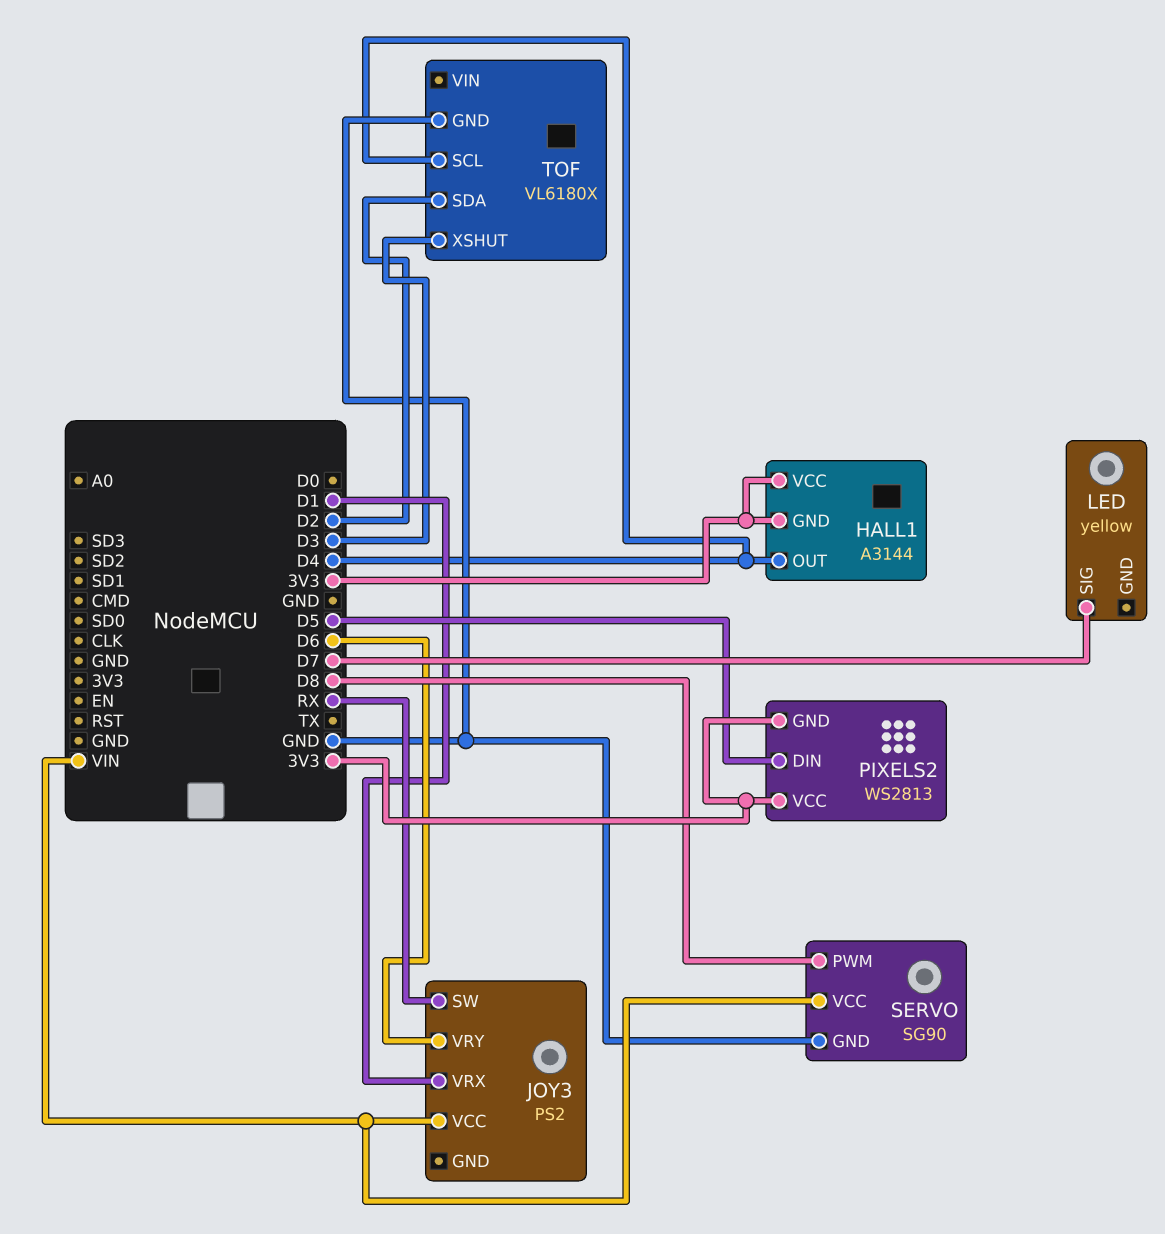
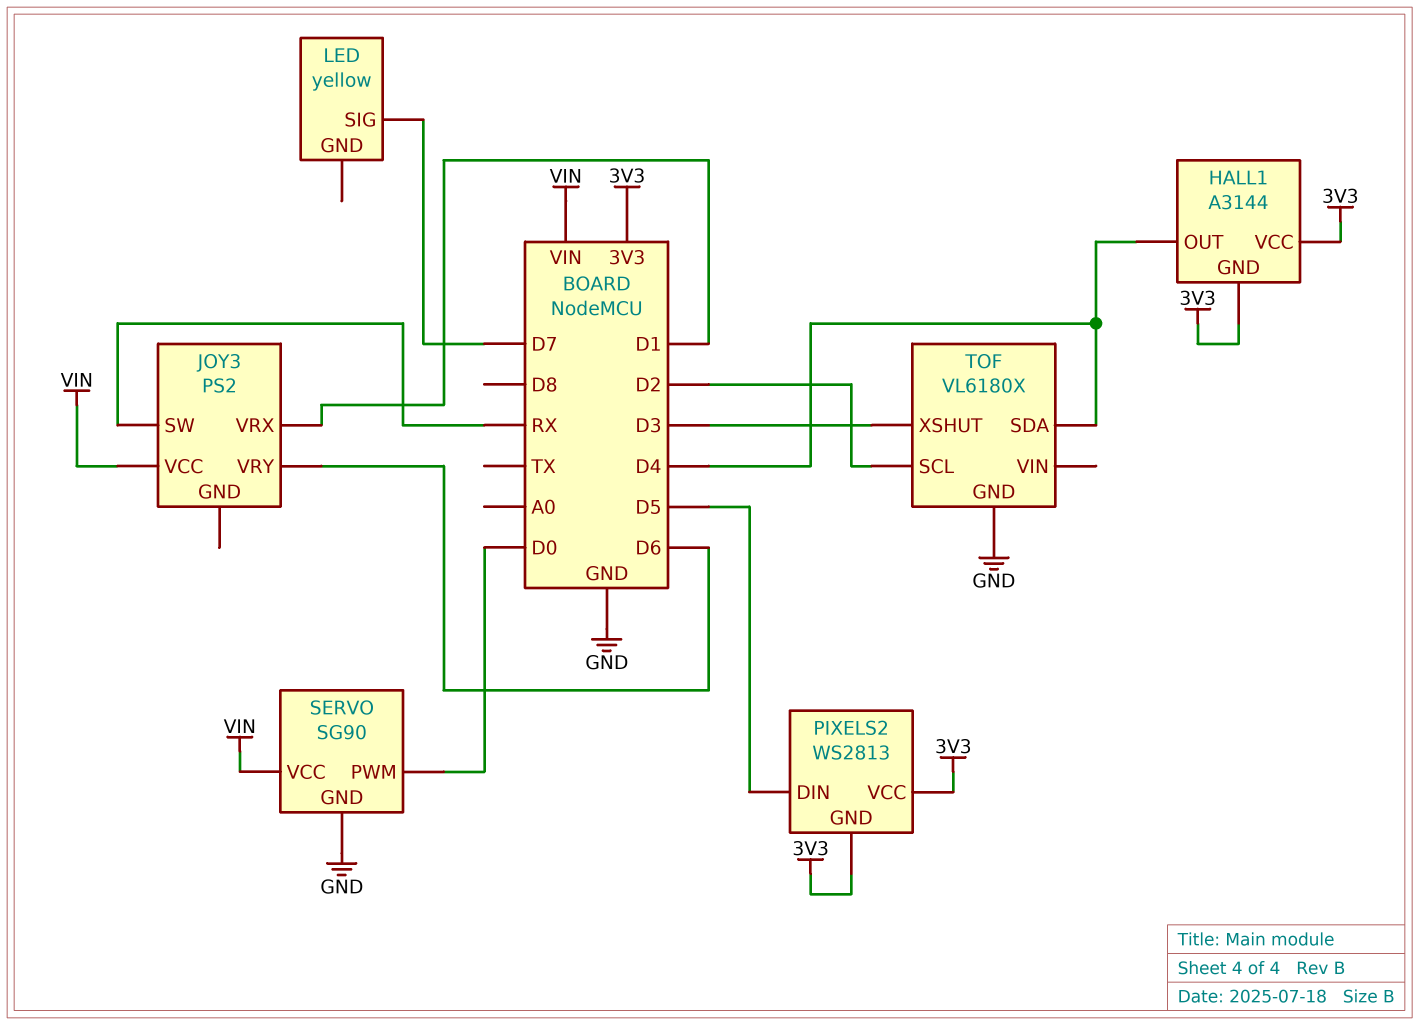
SERVO pin PWM: D8 -> D0
TOF pin SCL: D4 -> D2
TOF pin SDA: D2 -> D4

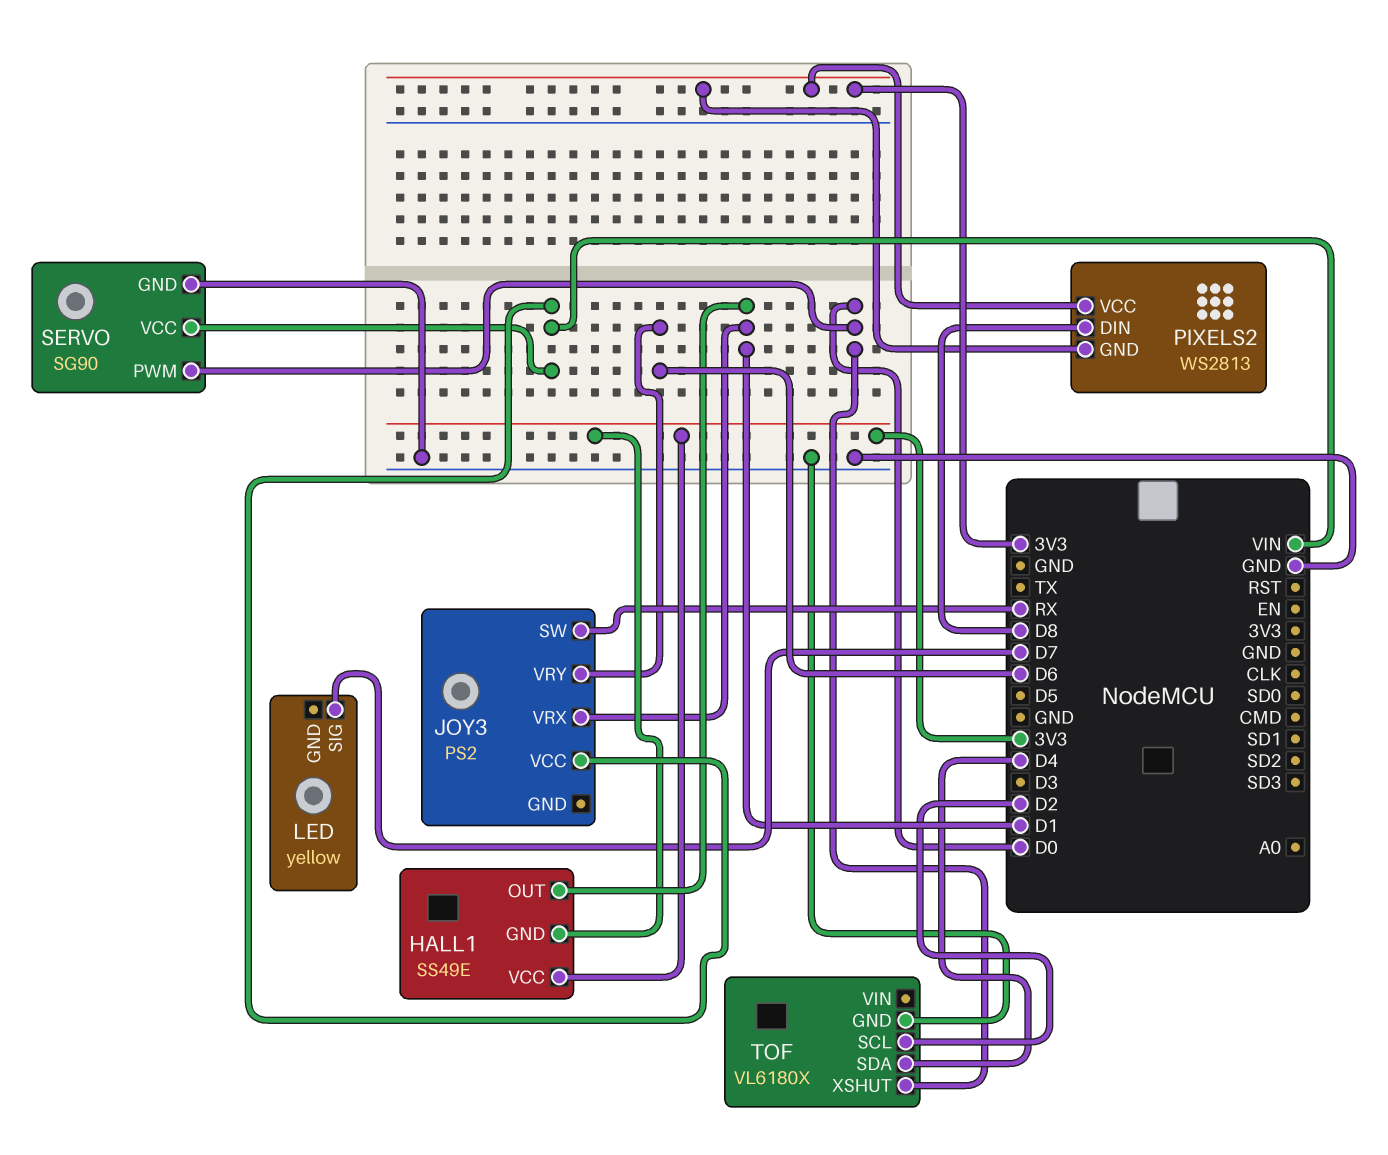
HALL1: A3144 -> SS49E
HALL1 pin OUT: D4 -> D1
PIXELS2 pin DIN: D5 -> D8
TOF pin XSHUT: D3 -> D0

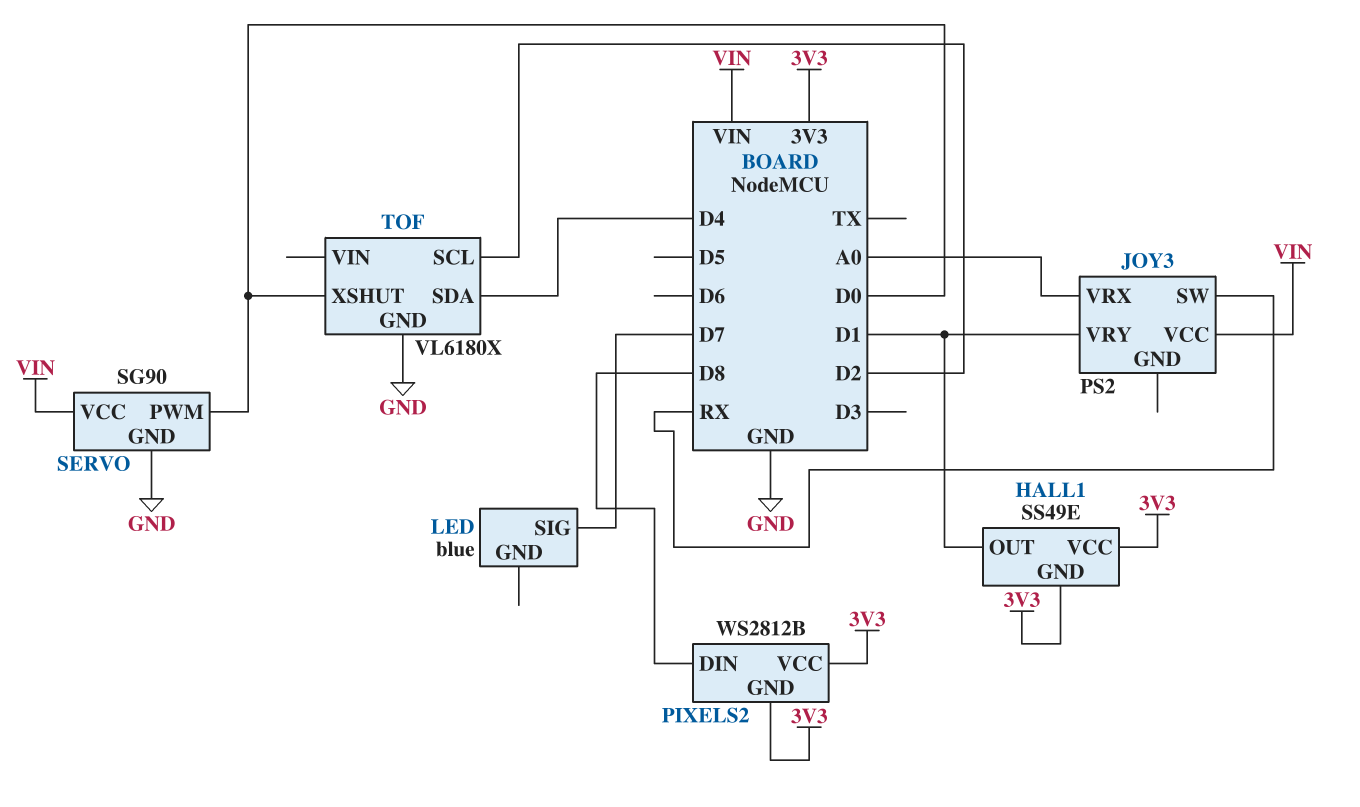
JOY3 pin VRX: D1 -> A0
JOY3 pin VRY: D6 -> D1
LED: yellow -> blue
PIXELS2: WS2813 -> WS2812B

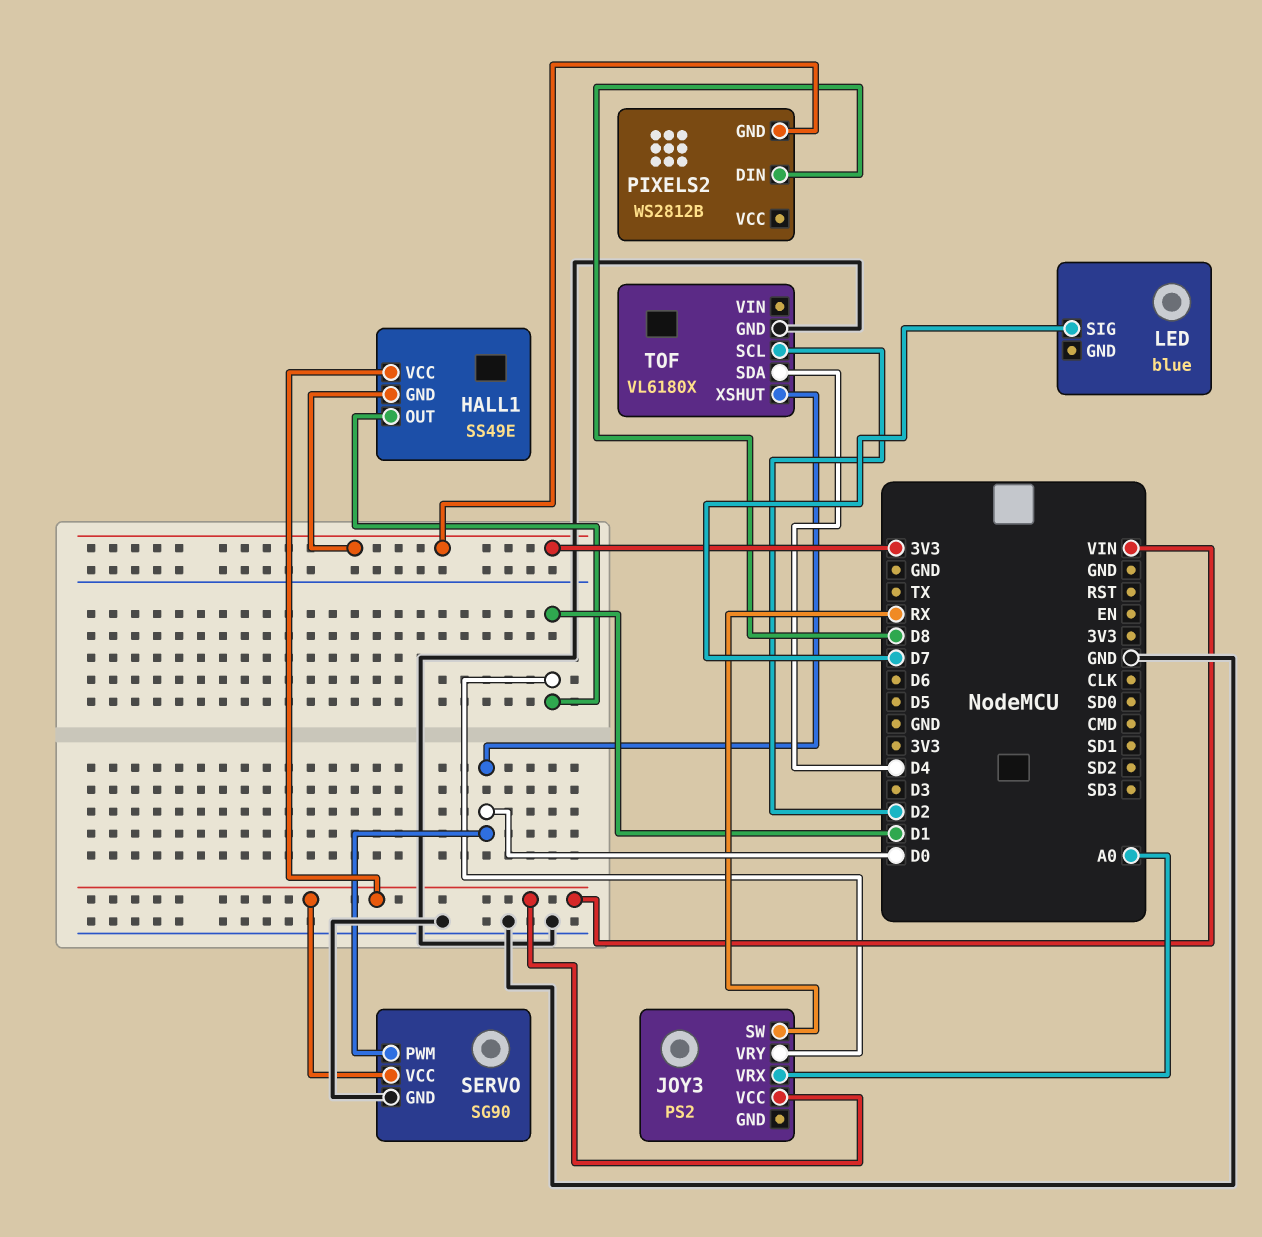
HALL1 pin VCC: 3V3 -> VIN
PIXELS2 pin VCC: 3V3 -> none

